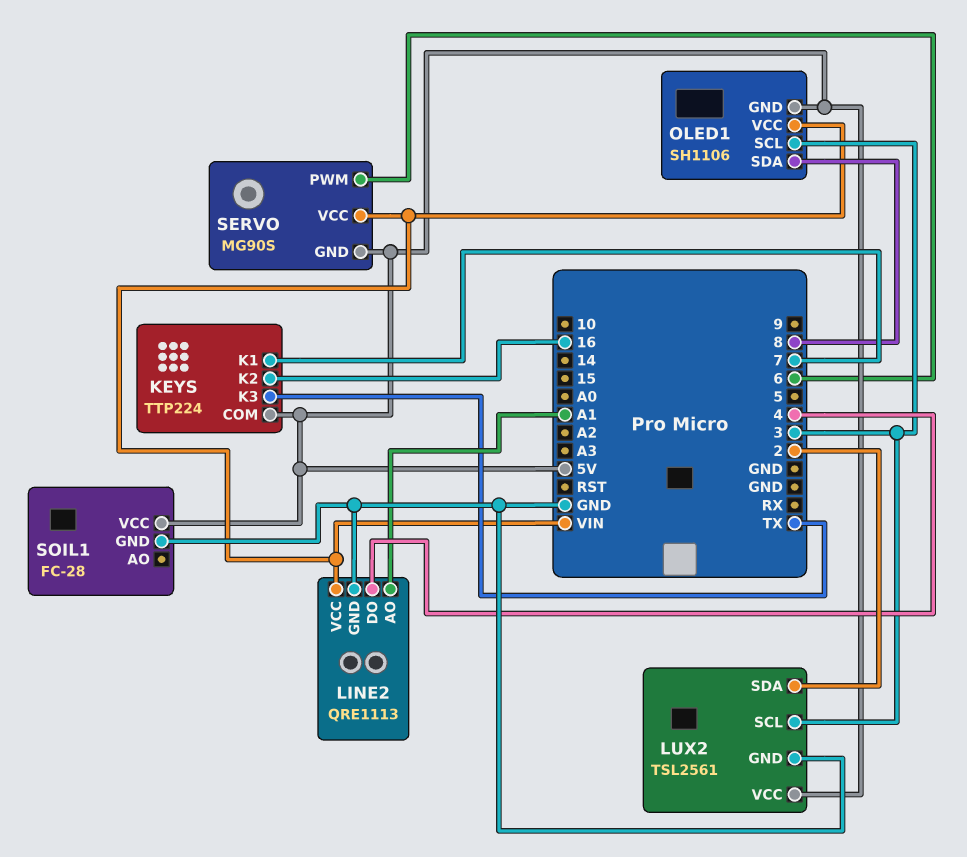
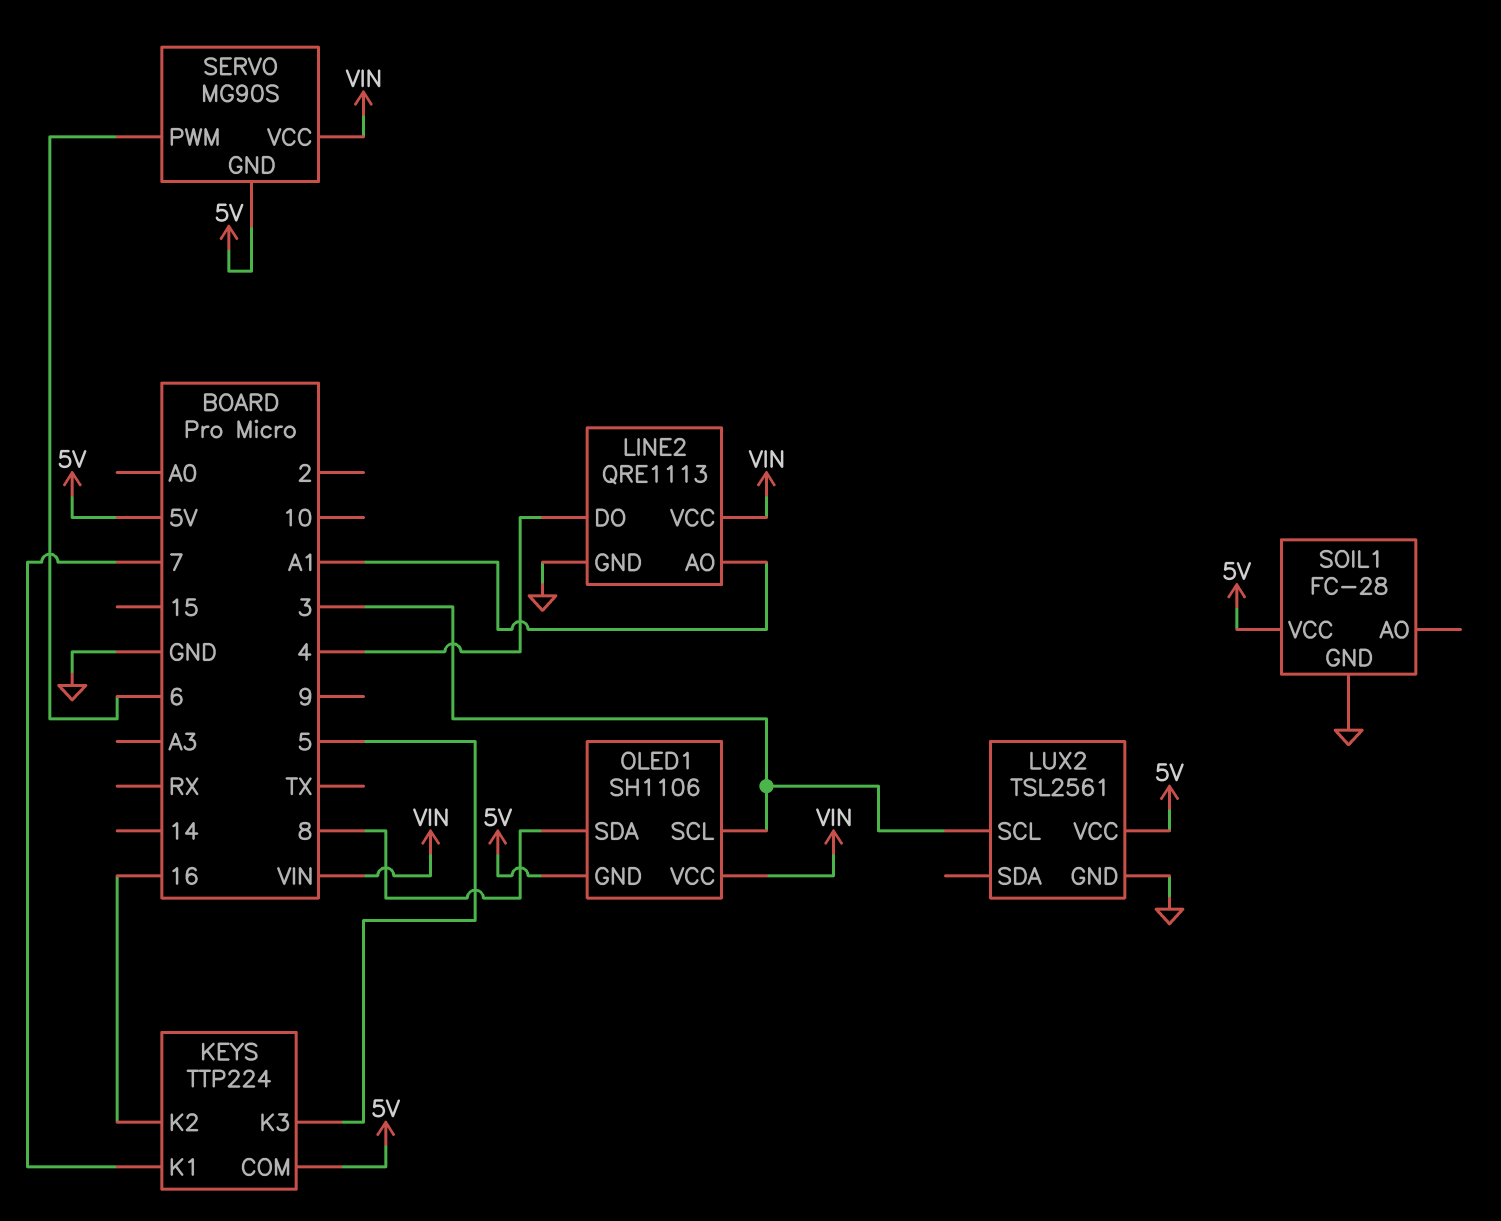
KEYS pin K3: TX -> 5
LUX2 pin SDA: 2 -> none

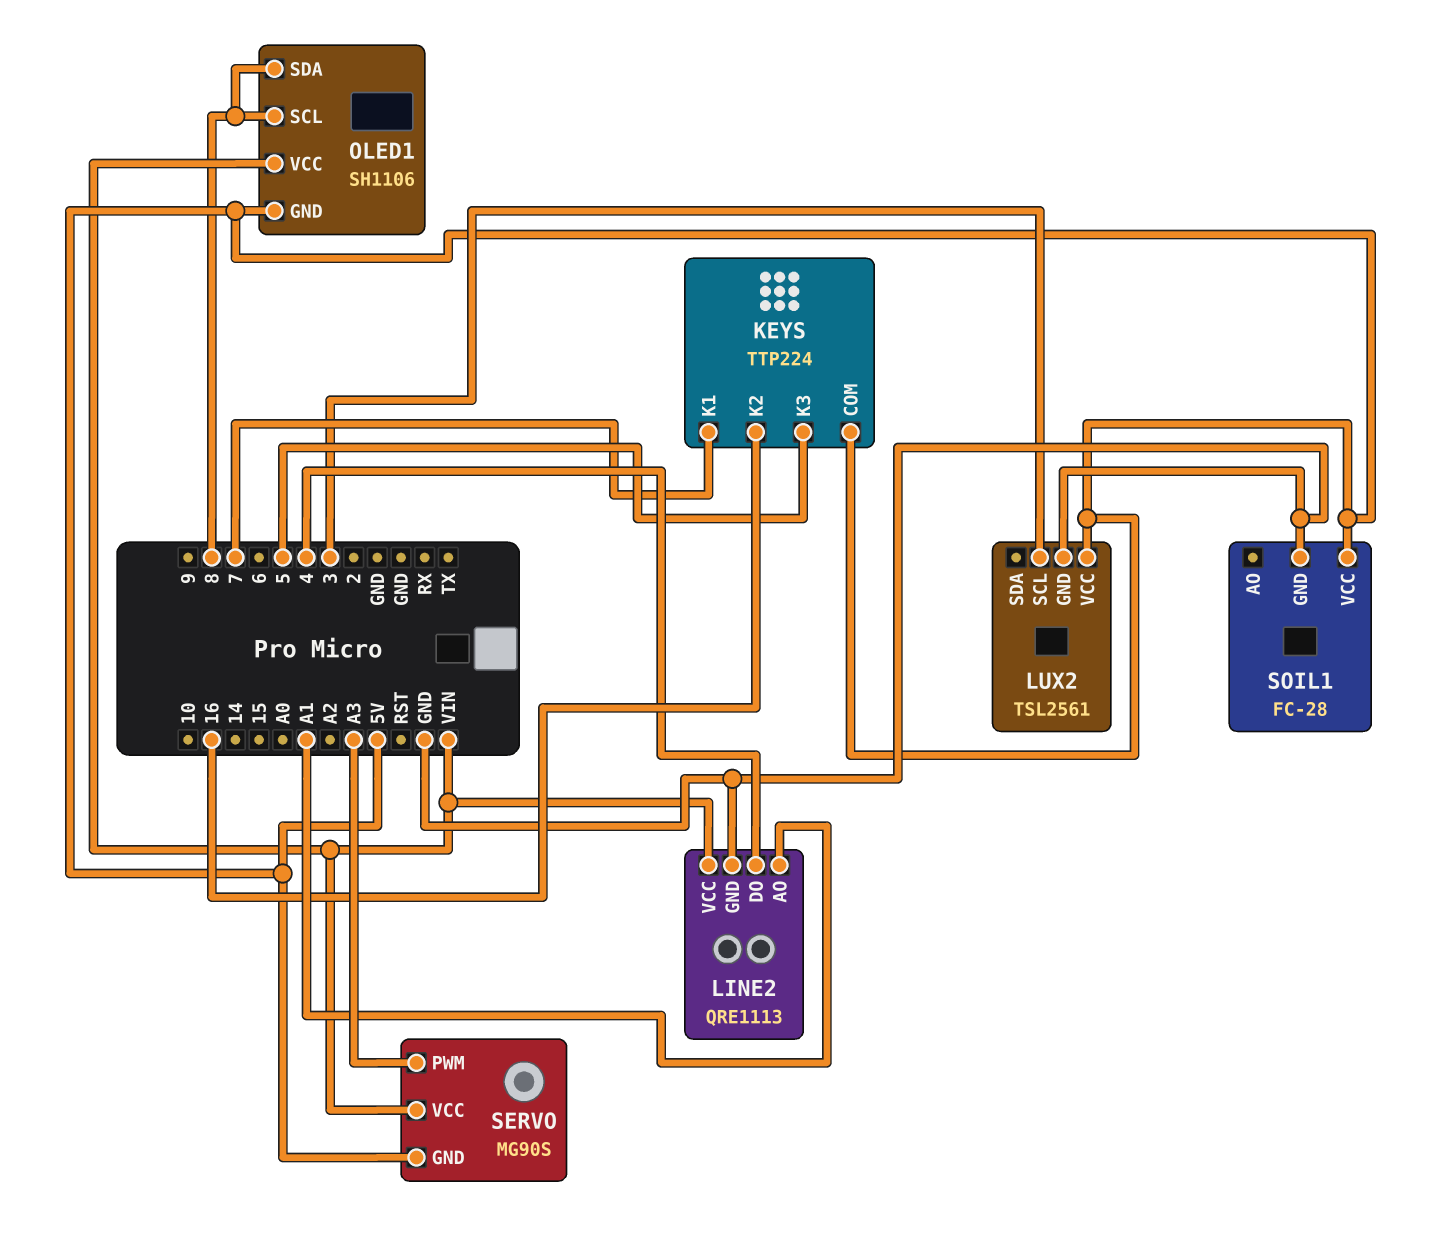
OLED1 pin SCL: 3 -> 8
SERVO pin PWM: 6 -> A3

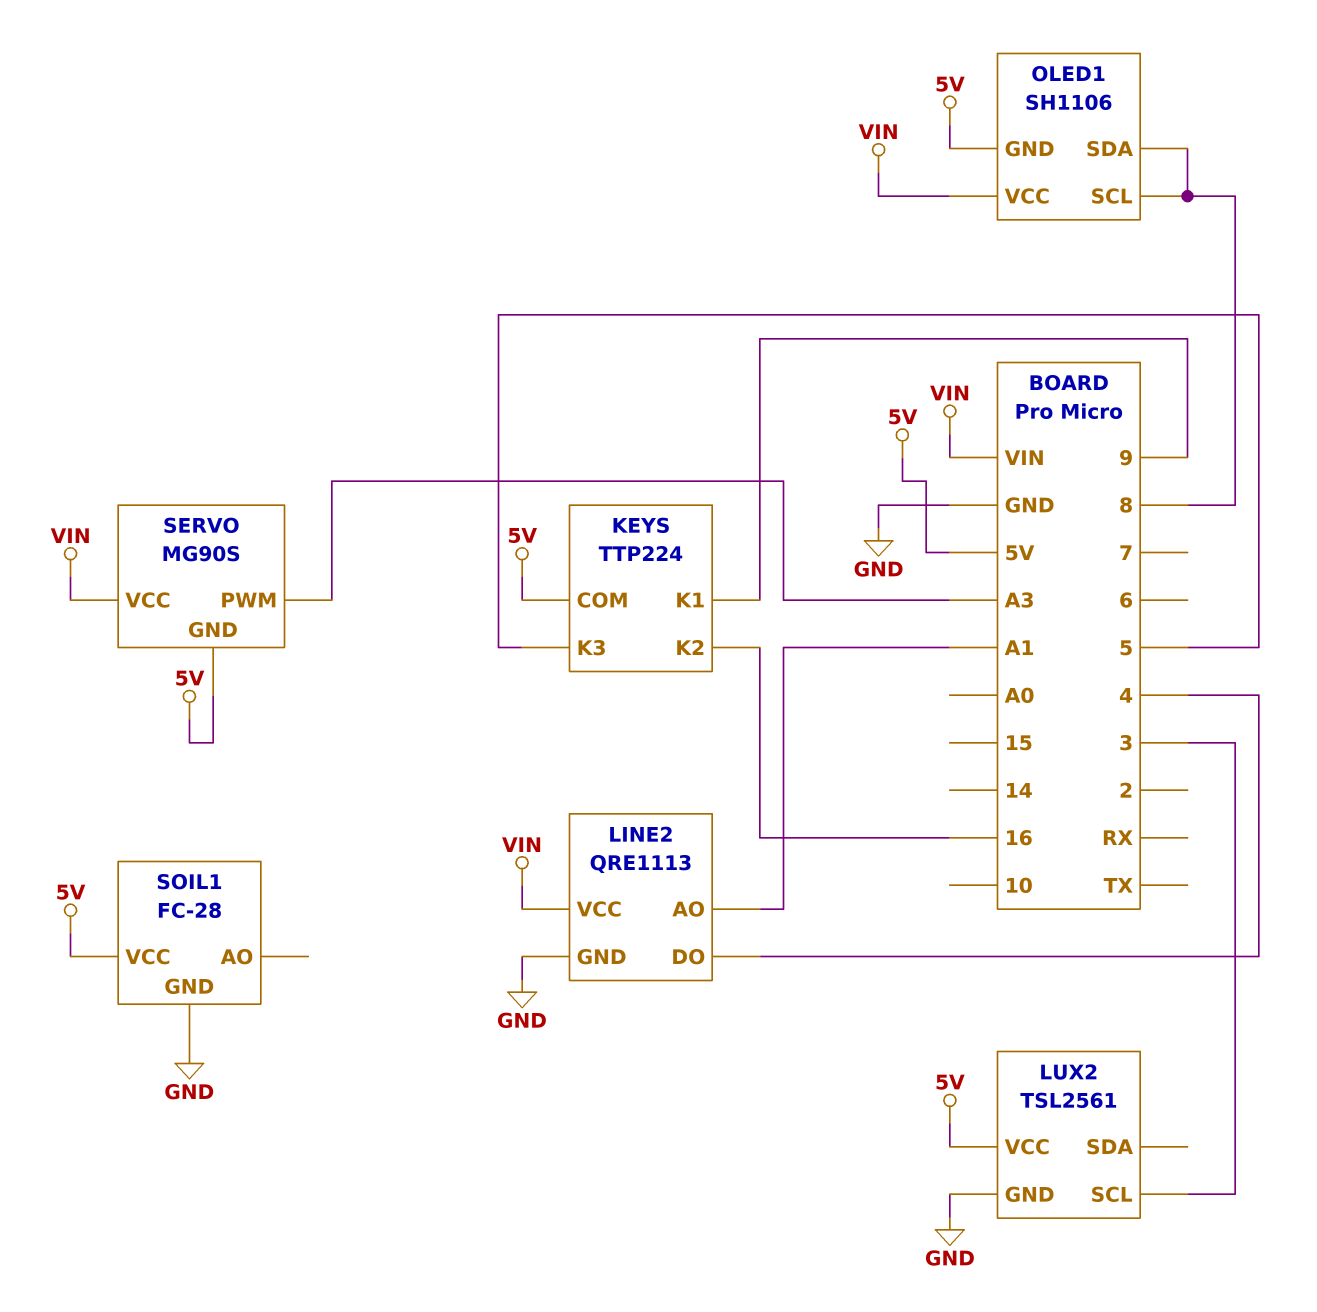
KEYS pin K1: 7 -> 9

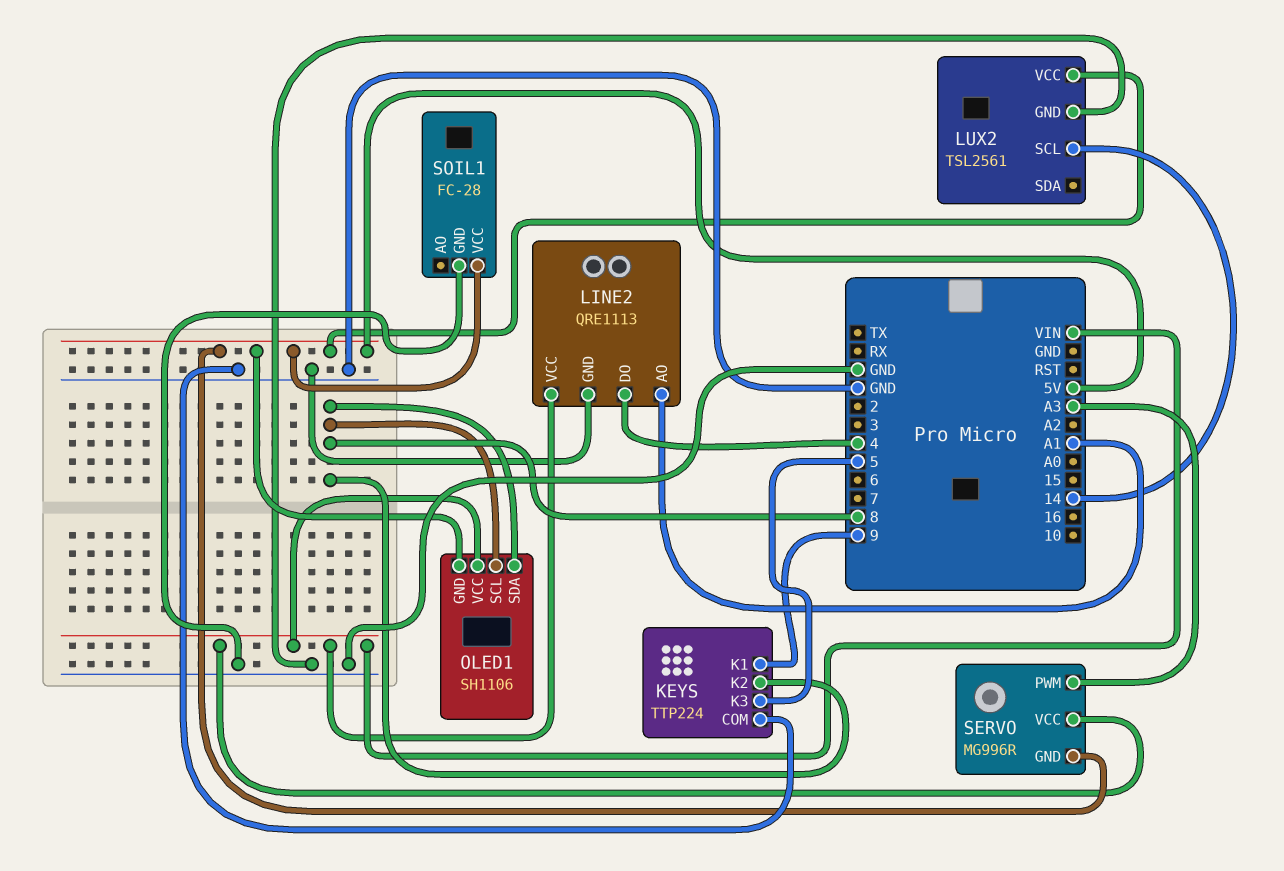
KEYS pin COM: 5V -> GND
KEYS pin K2: 16 -> 8
LUX2 pin SCL: 3 -> 14
SERVO: MG90S -> MG996R

